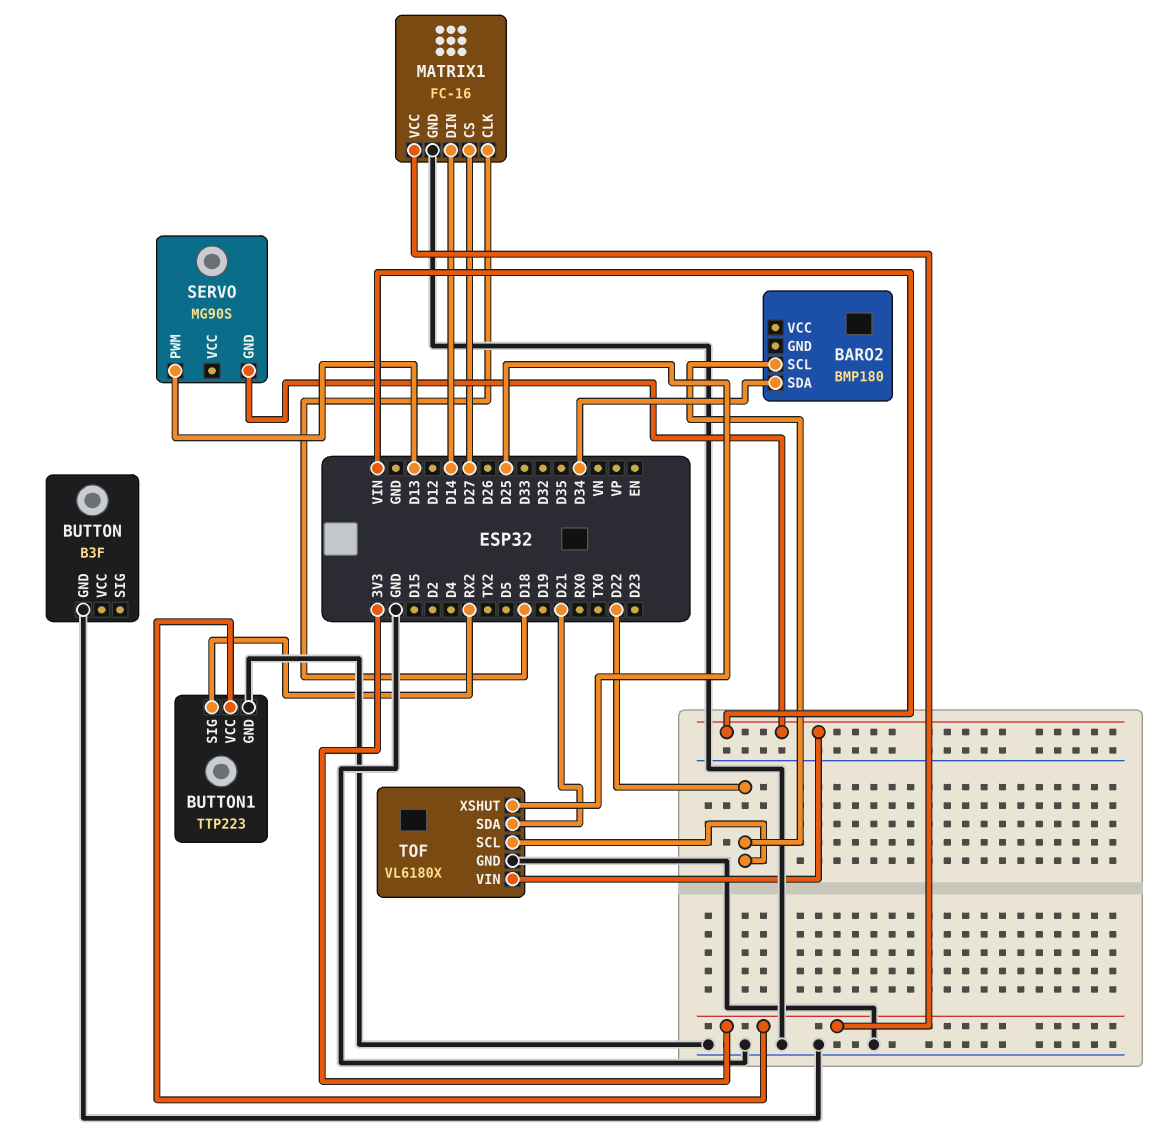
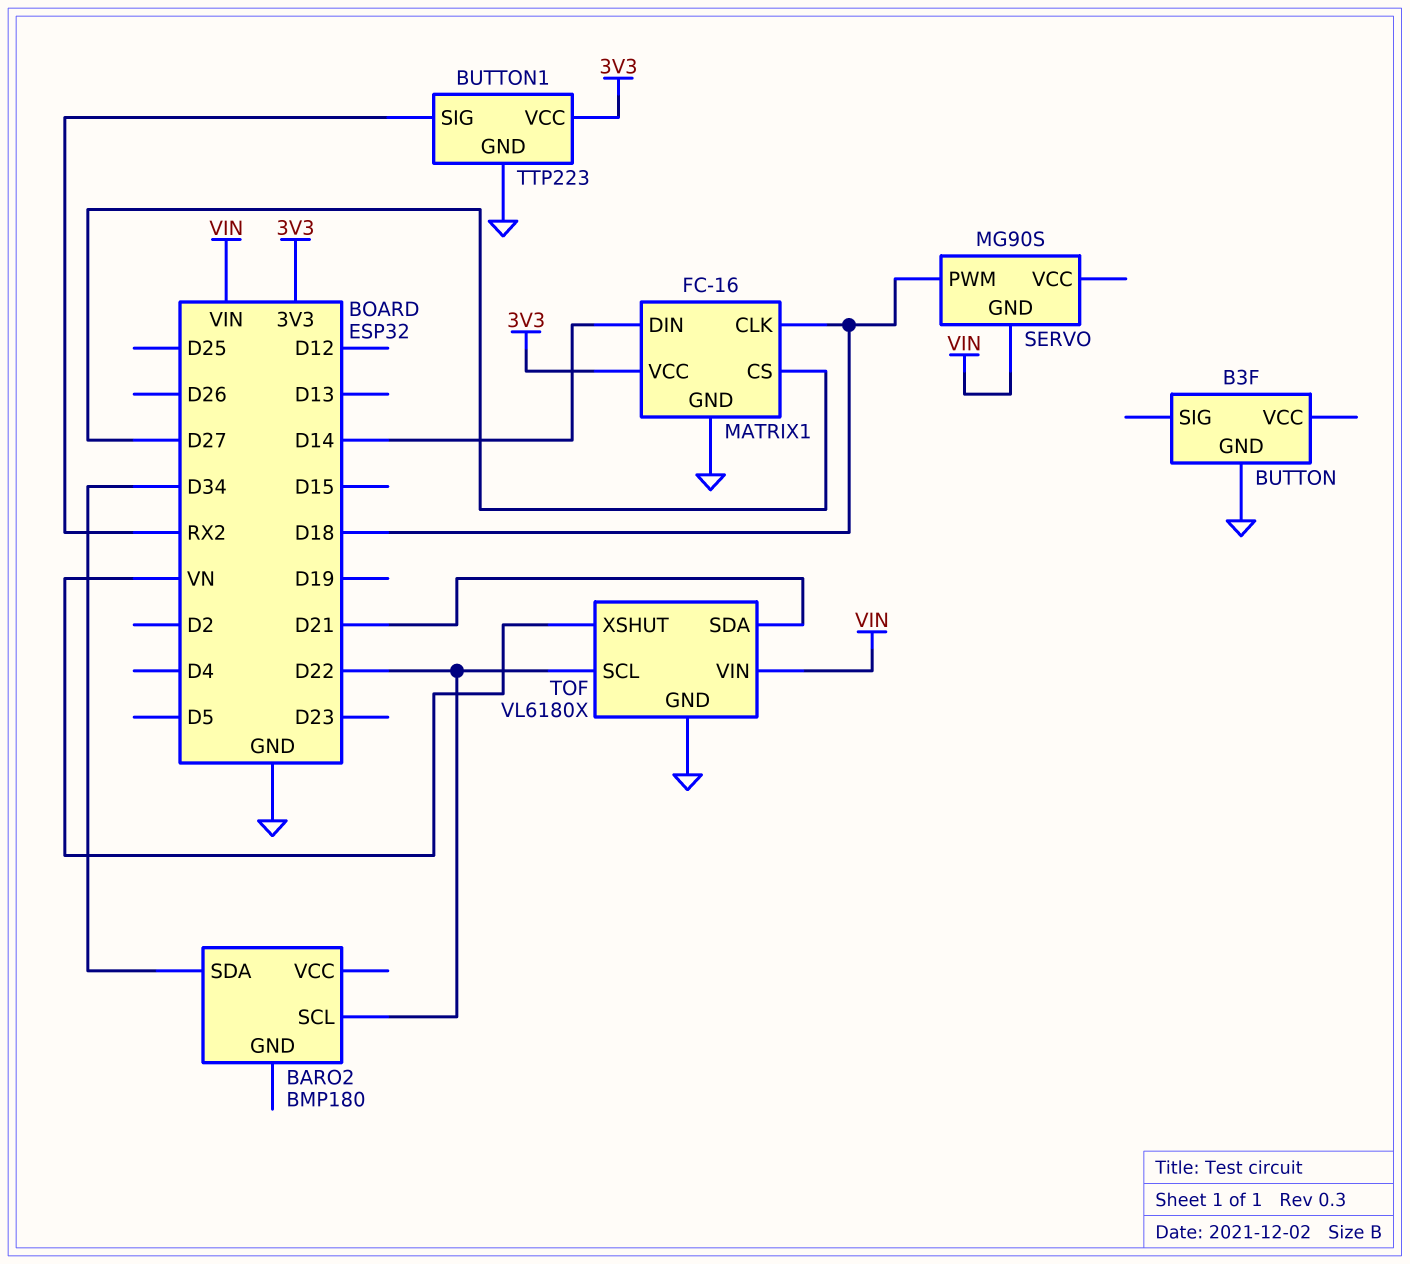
SERVO pin PWM: D13 -> D18
TOF pin XSHUT: D25 -> VN

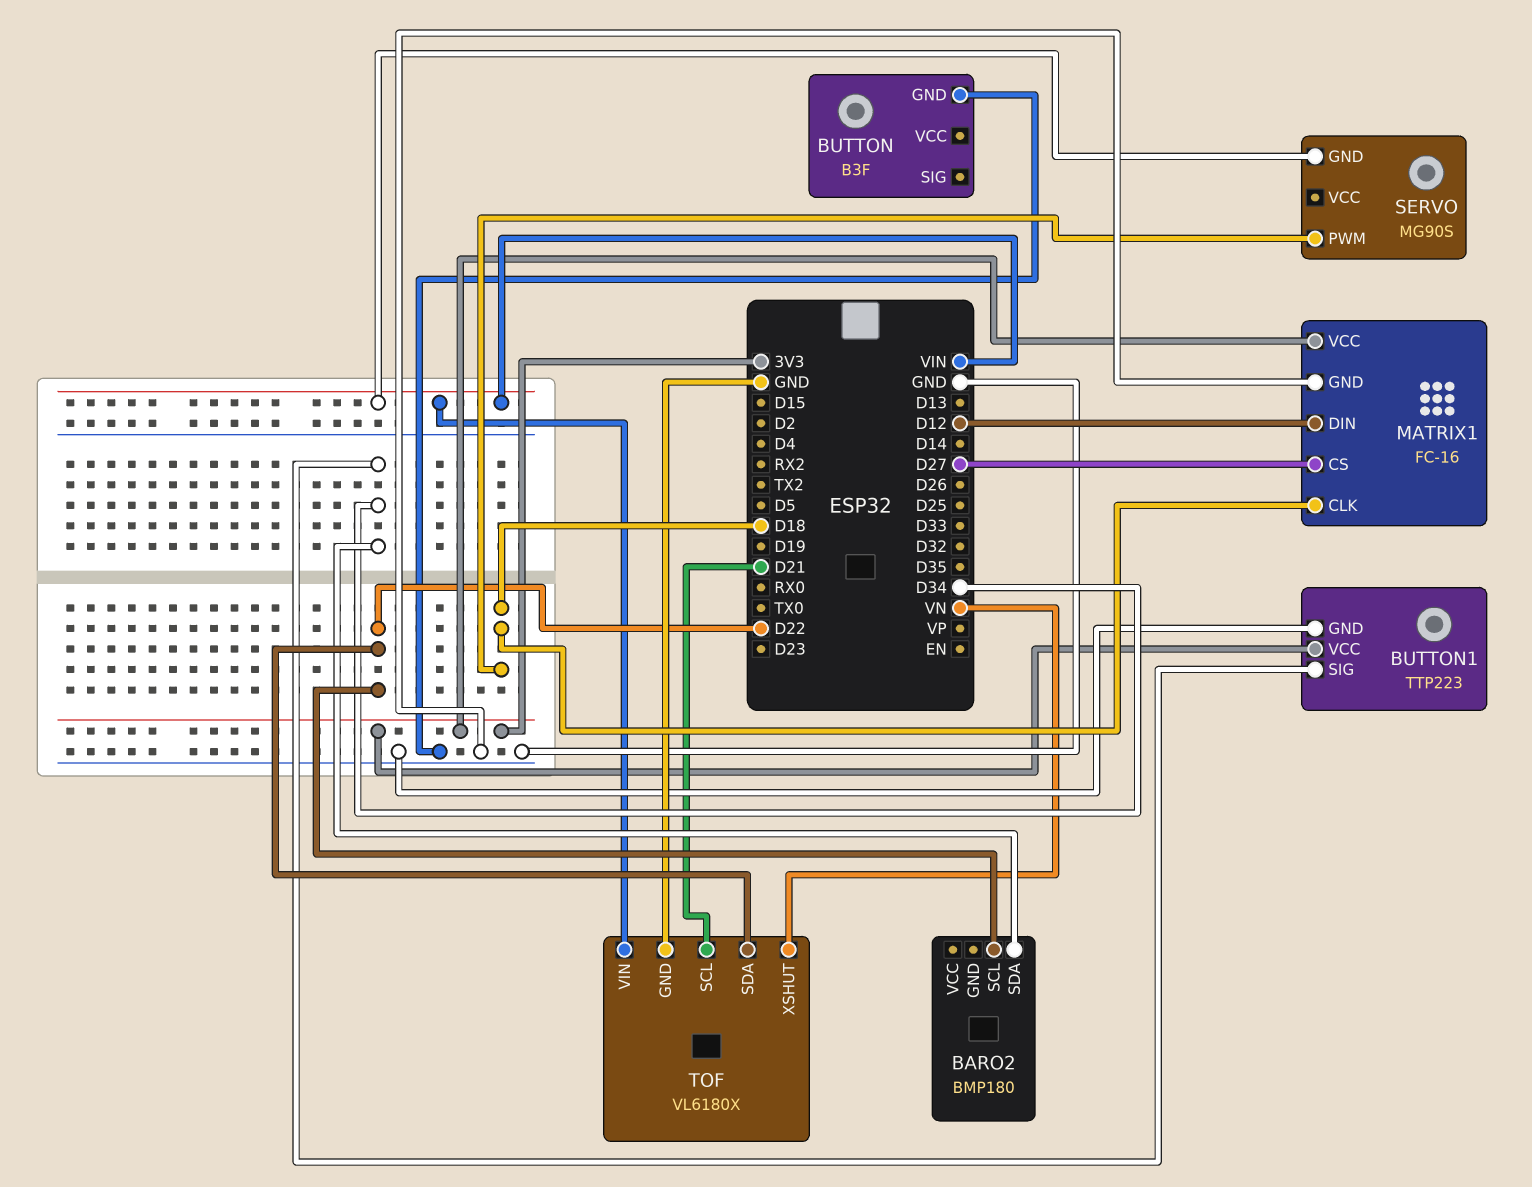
BUTTON1 pin SIG: RX2 -> D34
MATRIX1 pin DIN: D14 -> D12
TOF pin SCL: D22 -> D21
TOF pin SDA: D21 -> D22

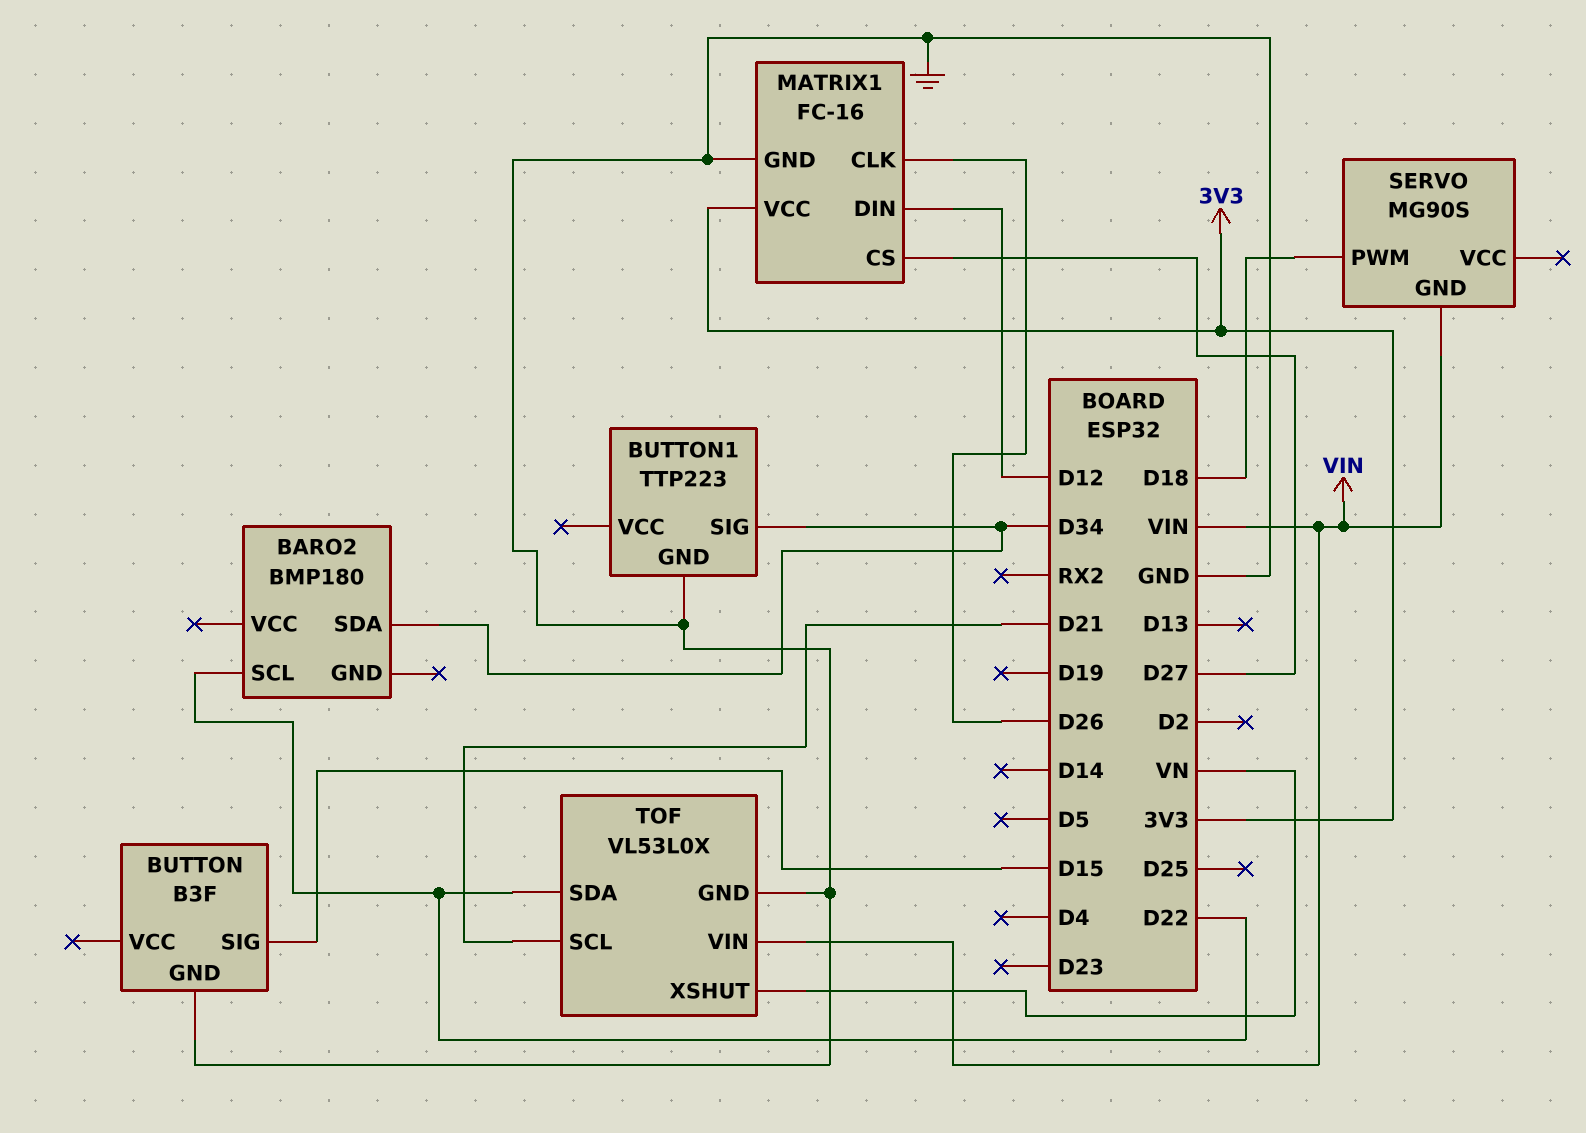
BUTTON pin SIG: none -> D15
BUTTON1 pin VCC: 3V3 -> none
MATRIX1 pin CLK: D18 -> D26
TOF: VL6180X -> VL53L0X

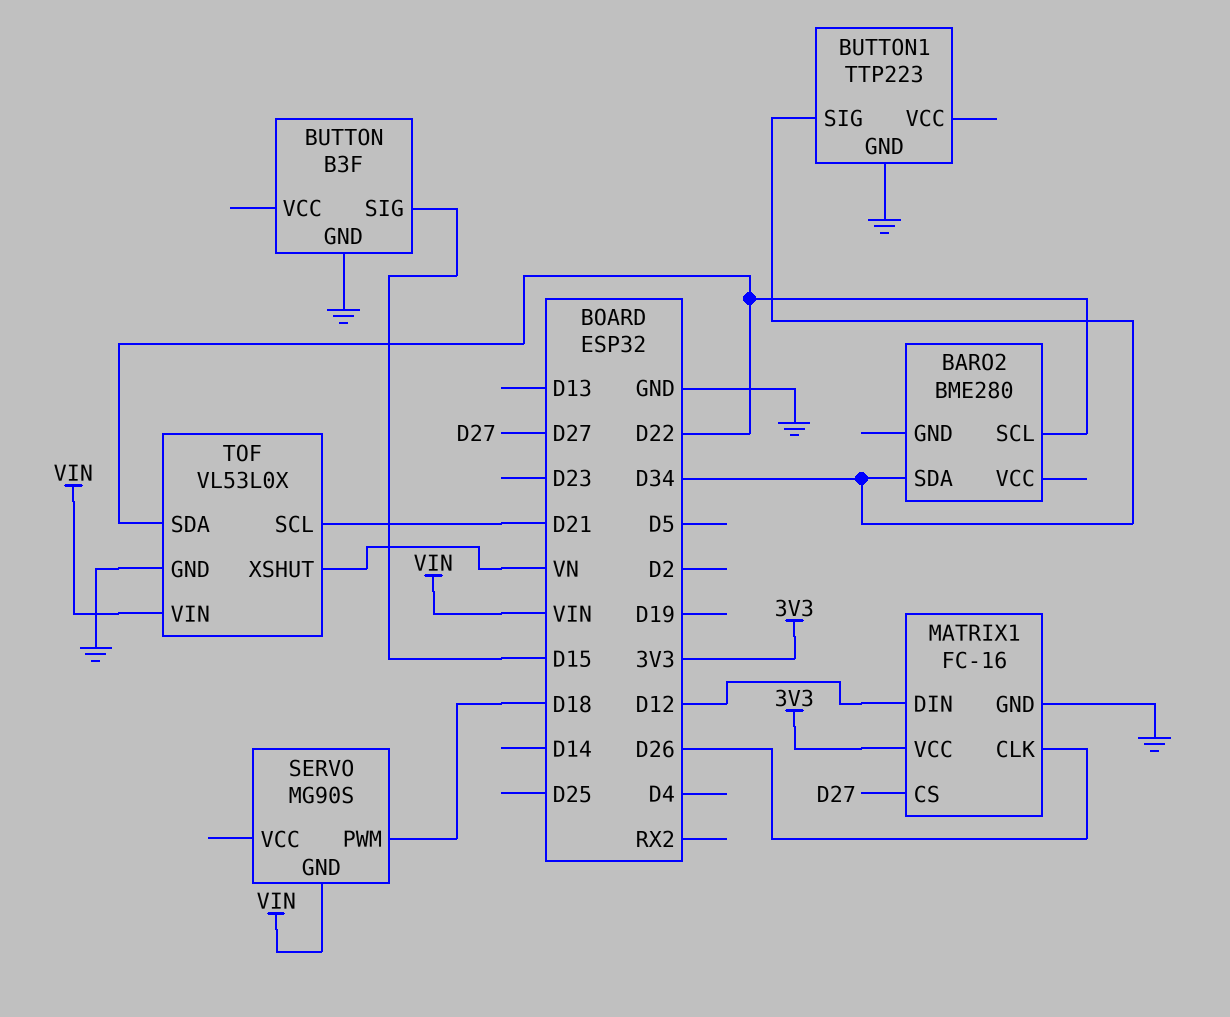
BARO2: BMP180 -> BME280

